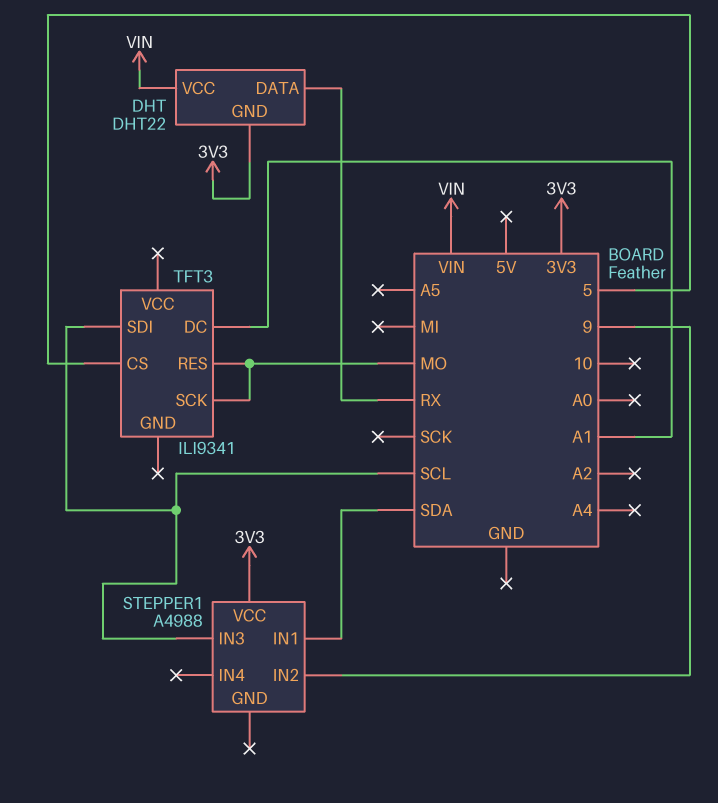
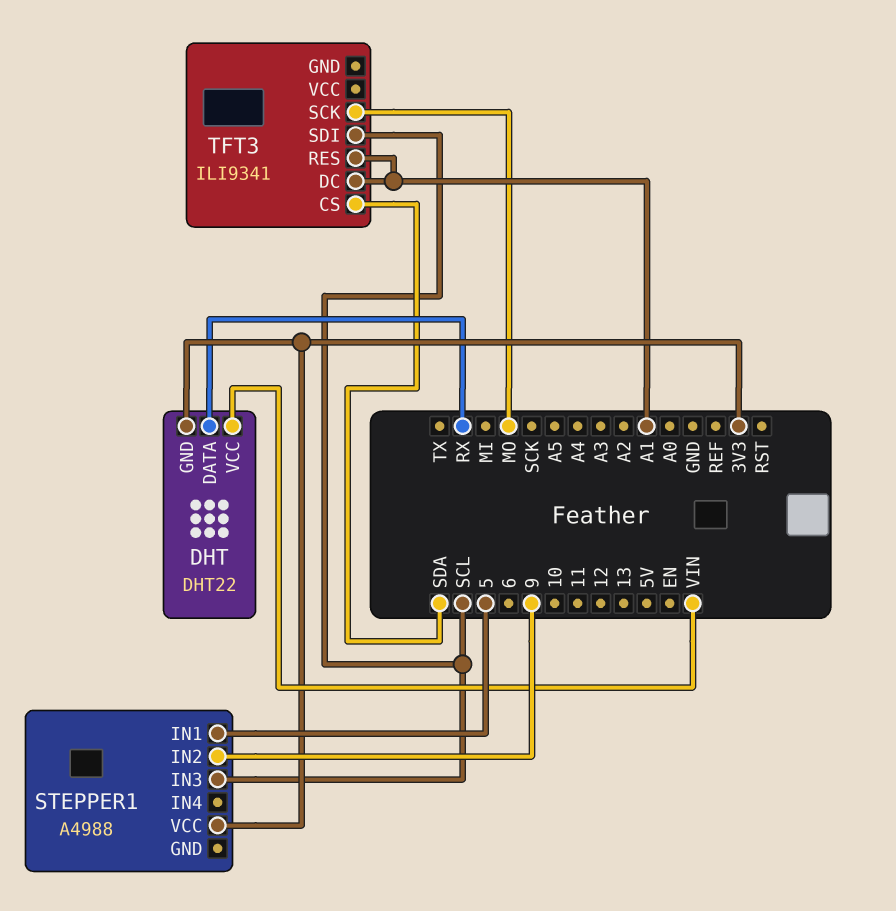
STEPPER1 pin IN1: SDA -> 5
TFT3 pin CS: 5 -> SDA
TFT3 pin RES: MO -> A1

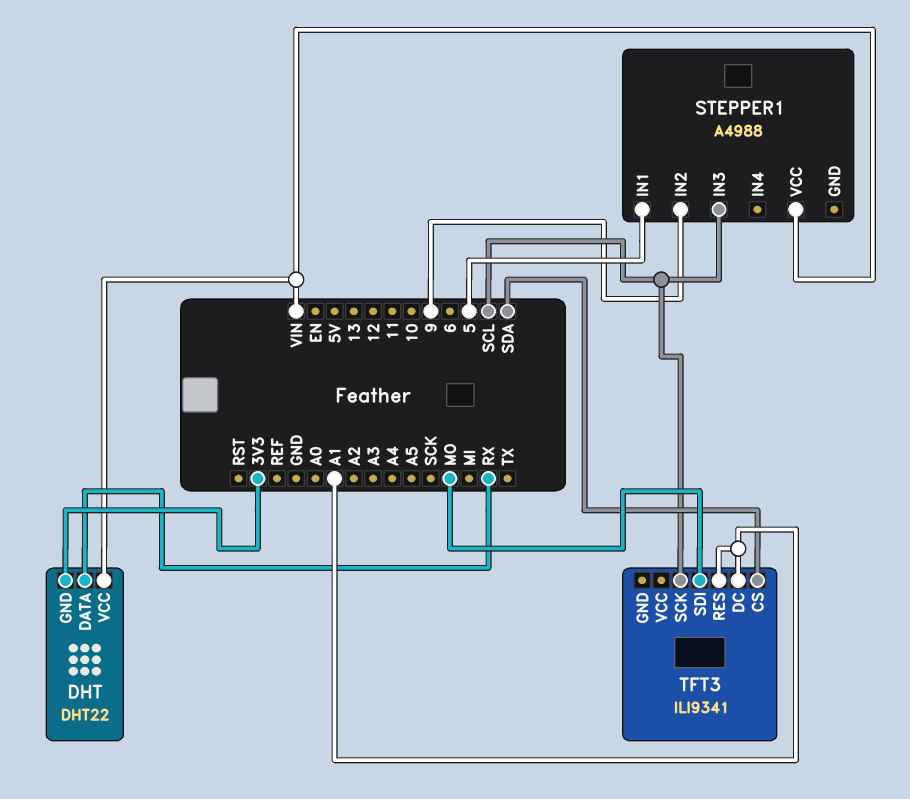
STEPPER1 pin VCC: 3V3 -> VIN
TFT3 pin SCK: MO -> SCL
TFT3 pin SDI: SCL -> MO

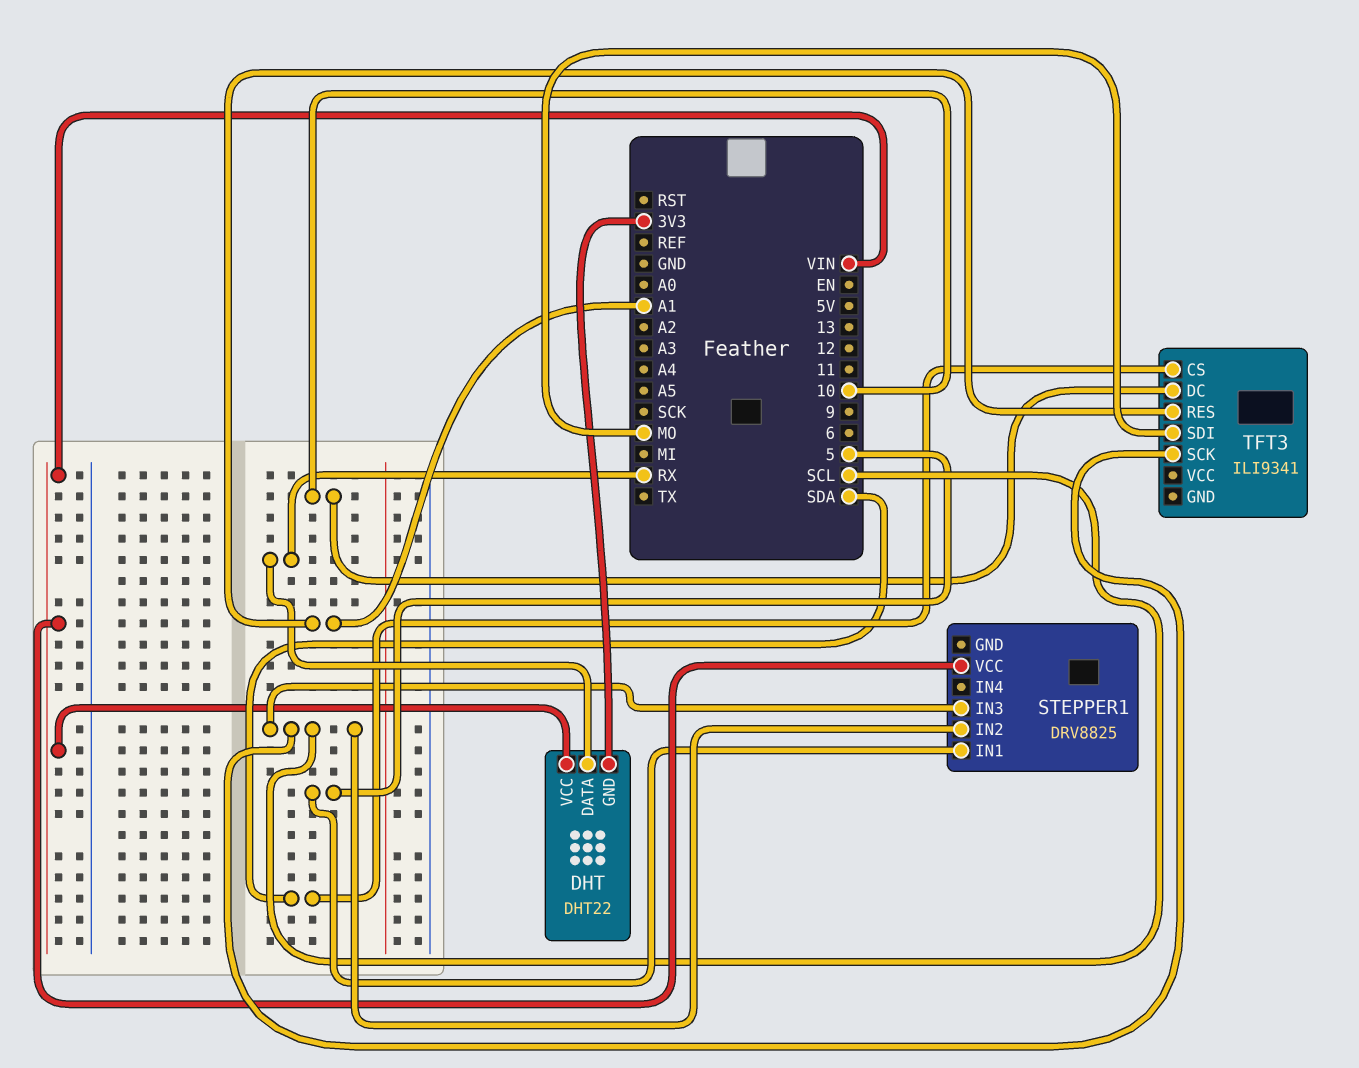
STEPPER1: A4988 -> DRV8825
STEPPER1 pin IN2: 9 -> SCL
TFT3 pin DC: A1 -> 10

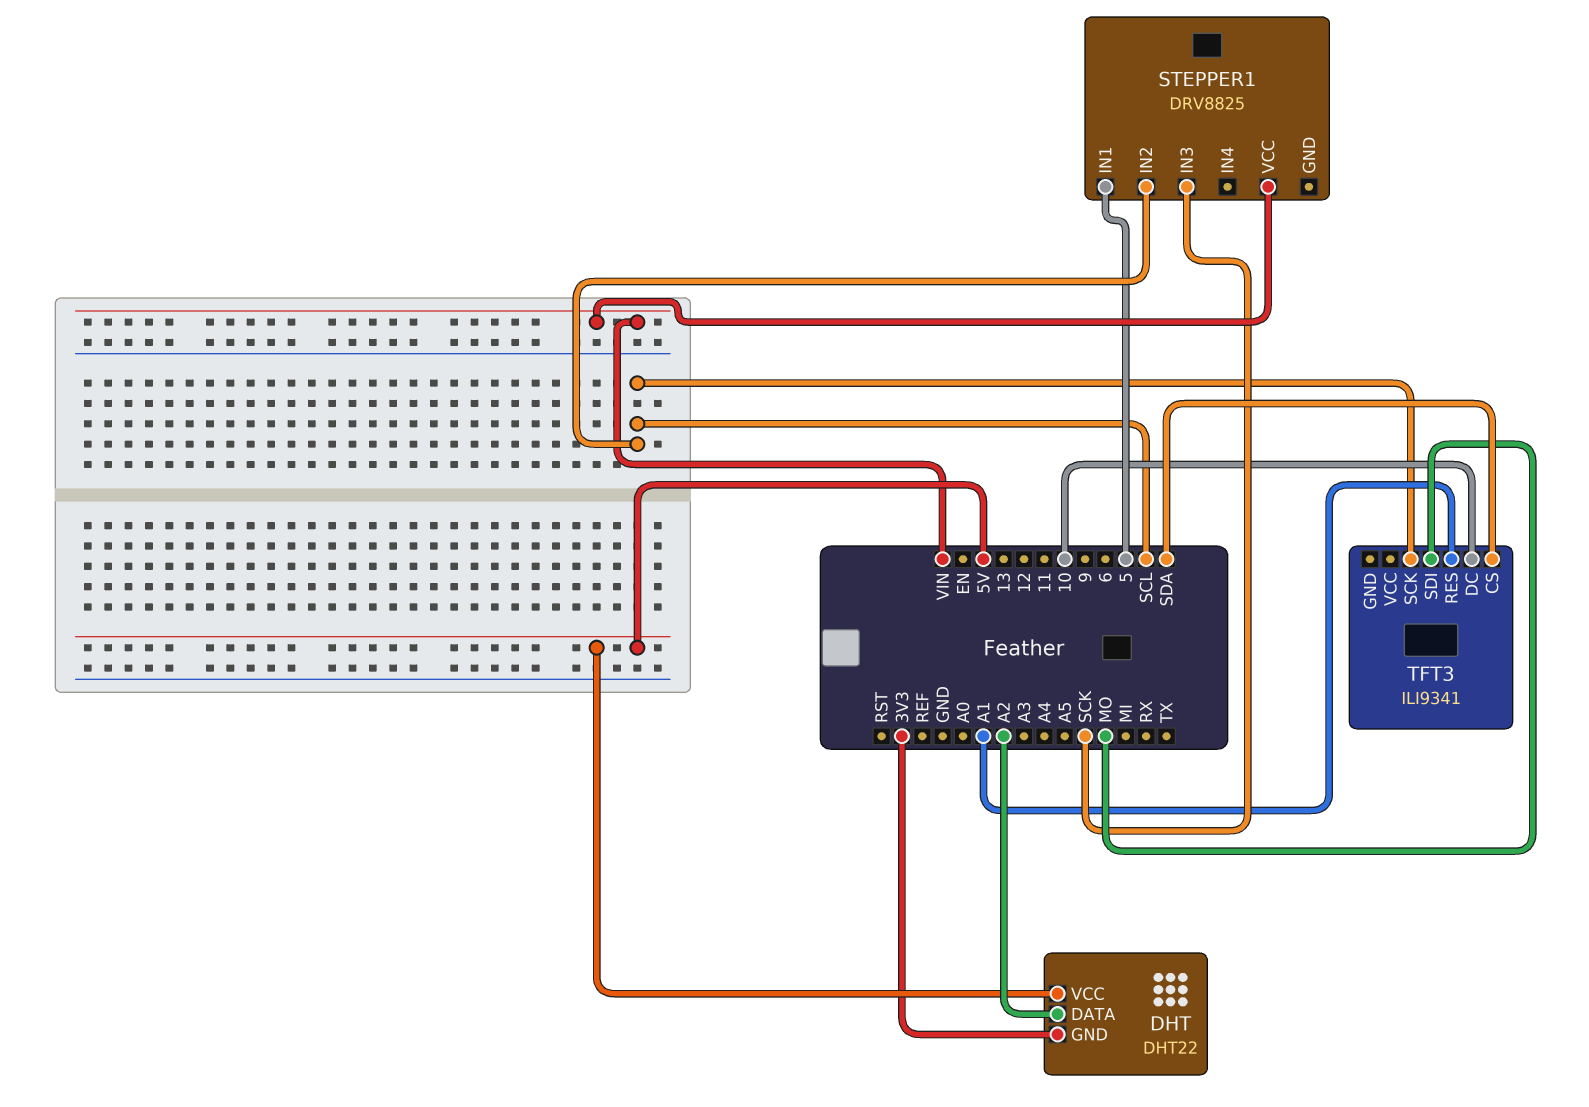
DHT pin DATA: RX -> A2
DHT pin VCC: VIN -> 5V
STEPPER1 pin IN3: SCL -> SCK

